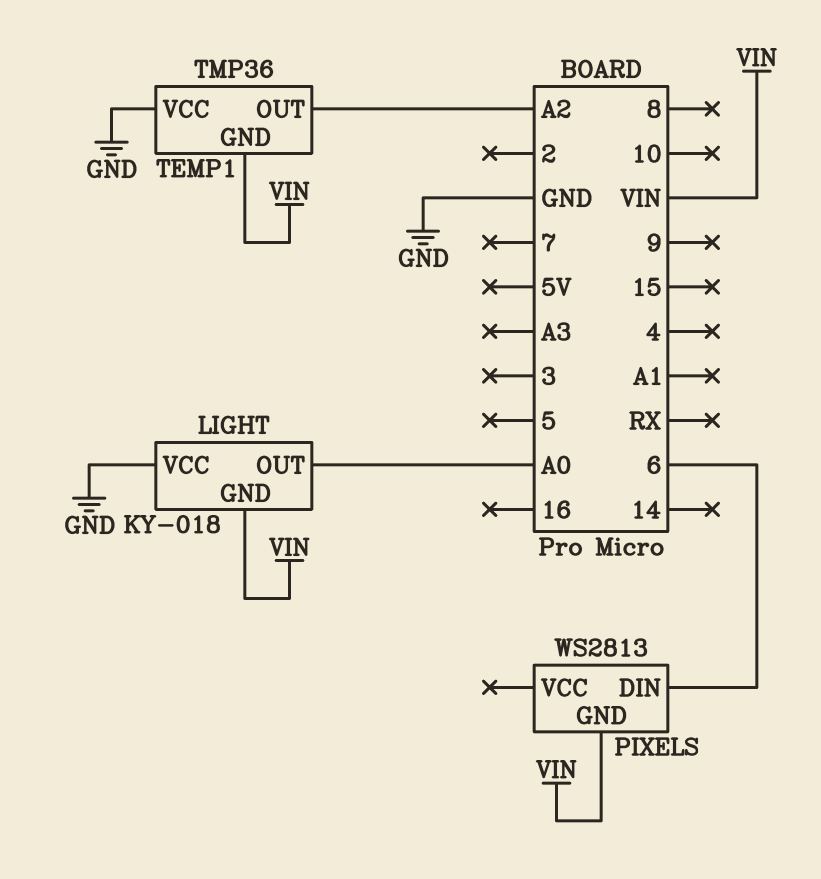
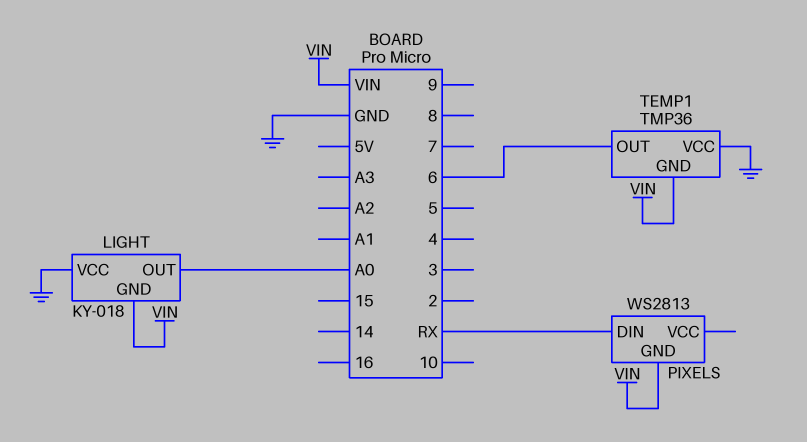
PIXELS pin DIN: 6 -> RX
TEMP1 pin OUT: A2 -> 6

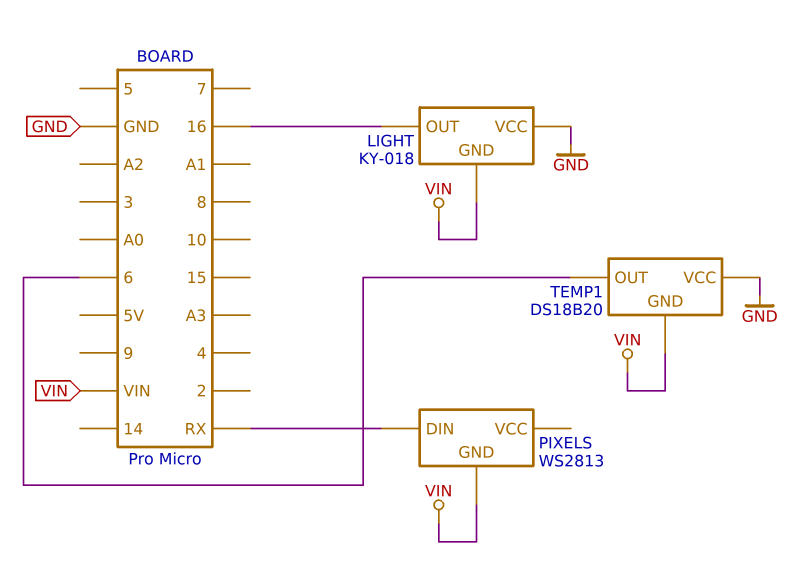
LIGHT pin OUT: A0 -> 16
TEMP1: TMP36 -> DS18B20

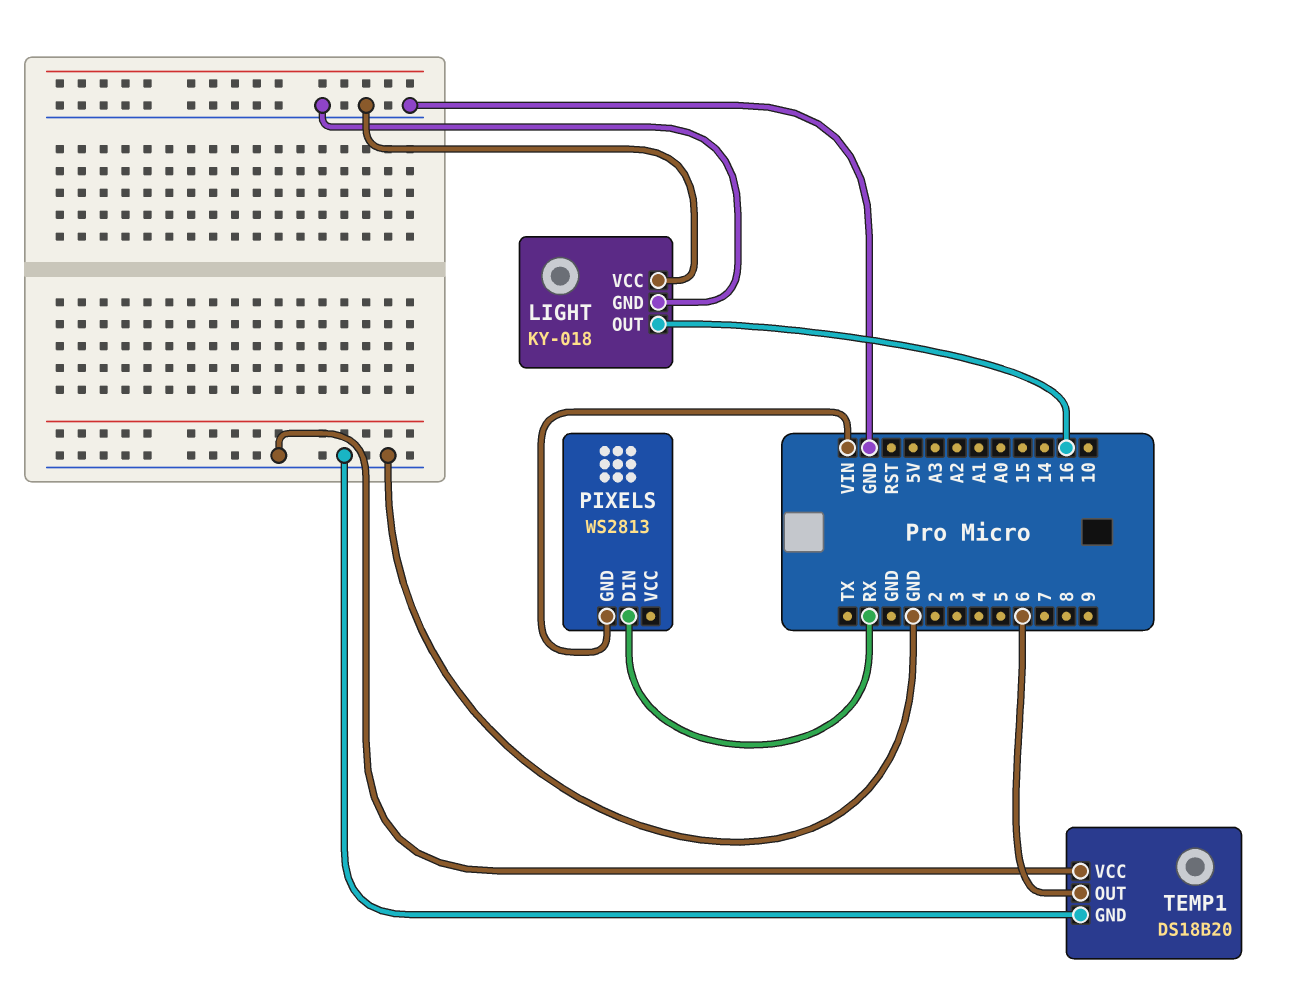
LIGHT pin GND: VIN -> GND
TEMP1 pin GND: VIN -> GND

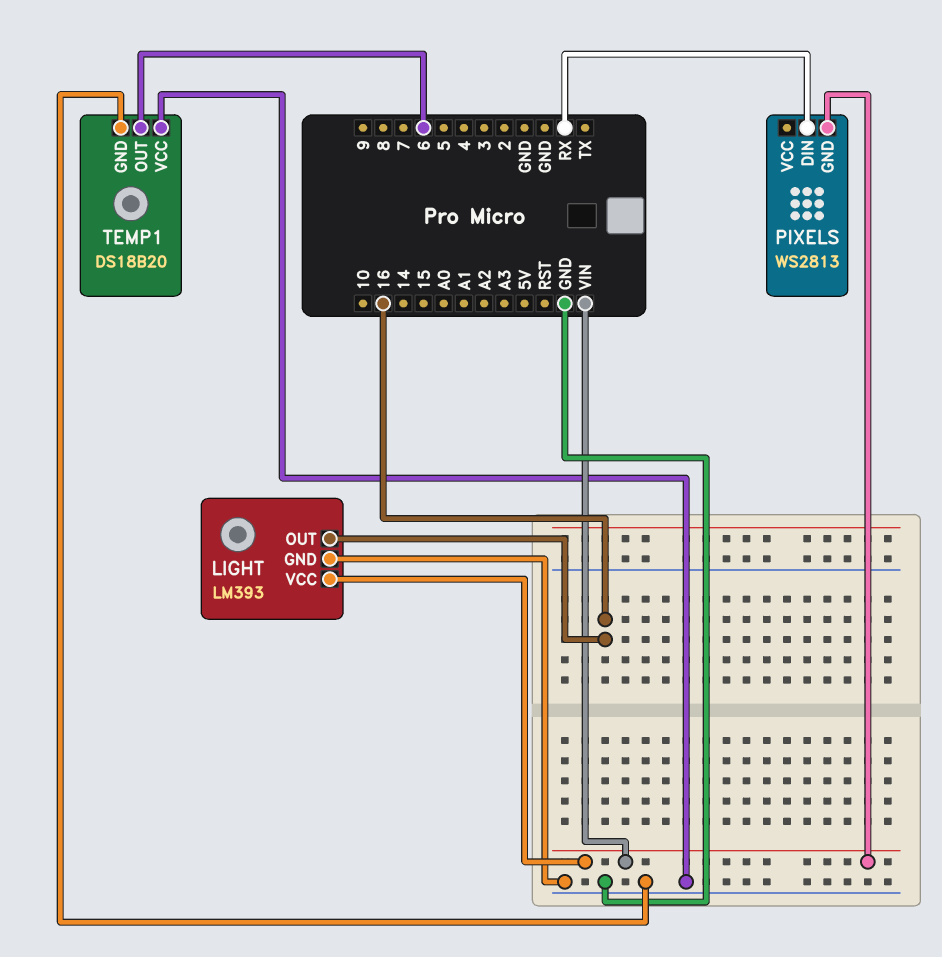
LIGHT: KY-018 -> LM393
LIGHT pin VCC: GND -> VIN

